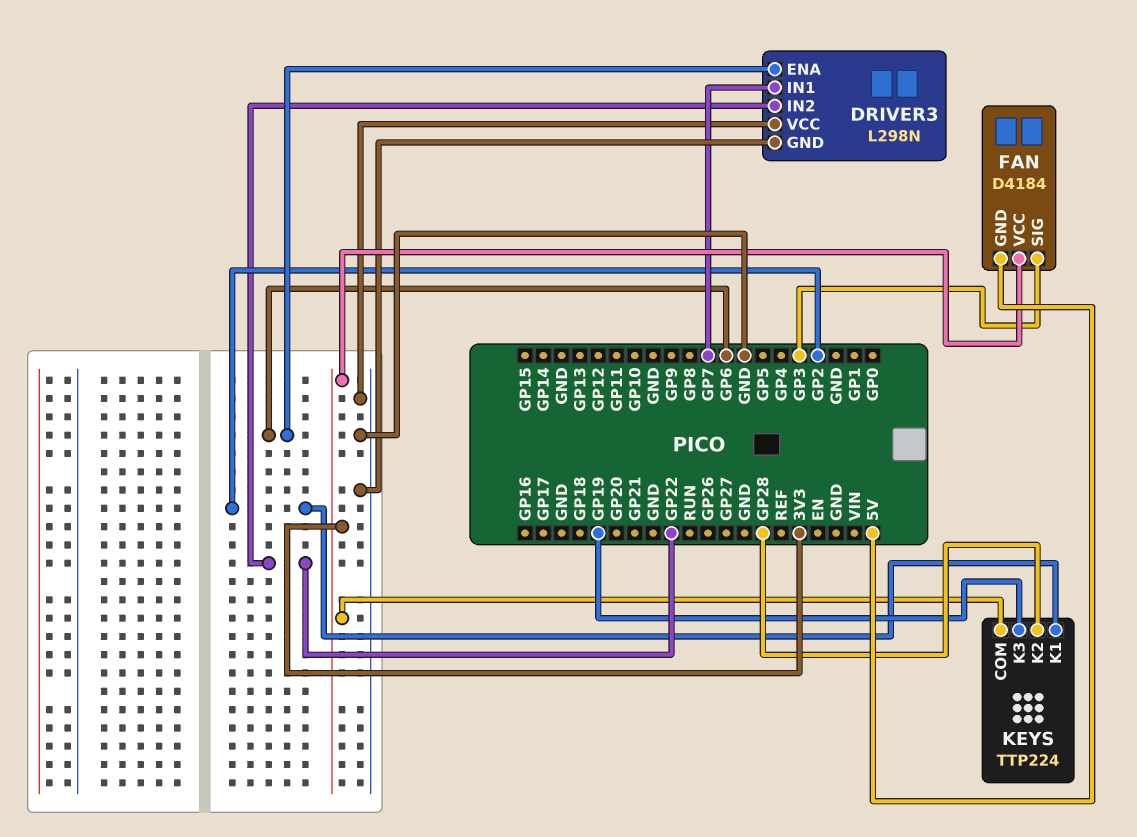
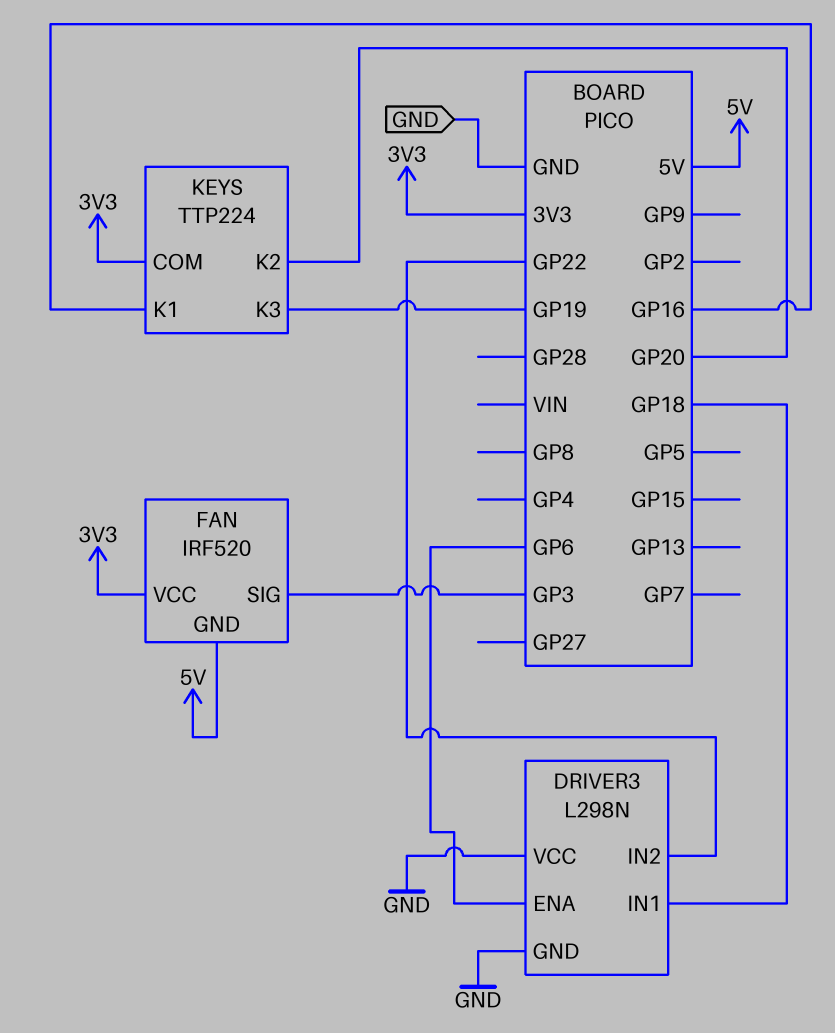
DRIVER3 pin IN1: GP7 -> GP18
FAN: D4184 -> IRF520
KEYS pin K1: GP2 -> GP16
KEYS pin K2: GP28 -> GP20

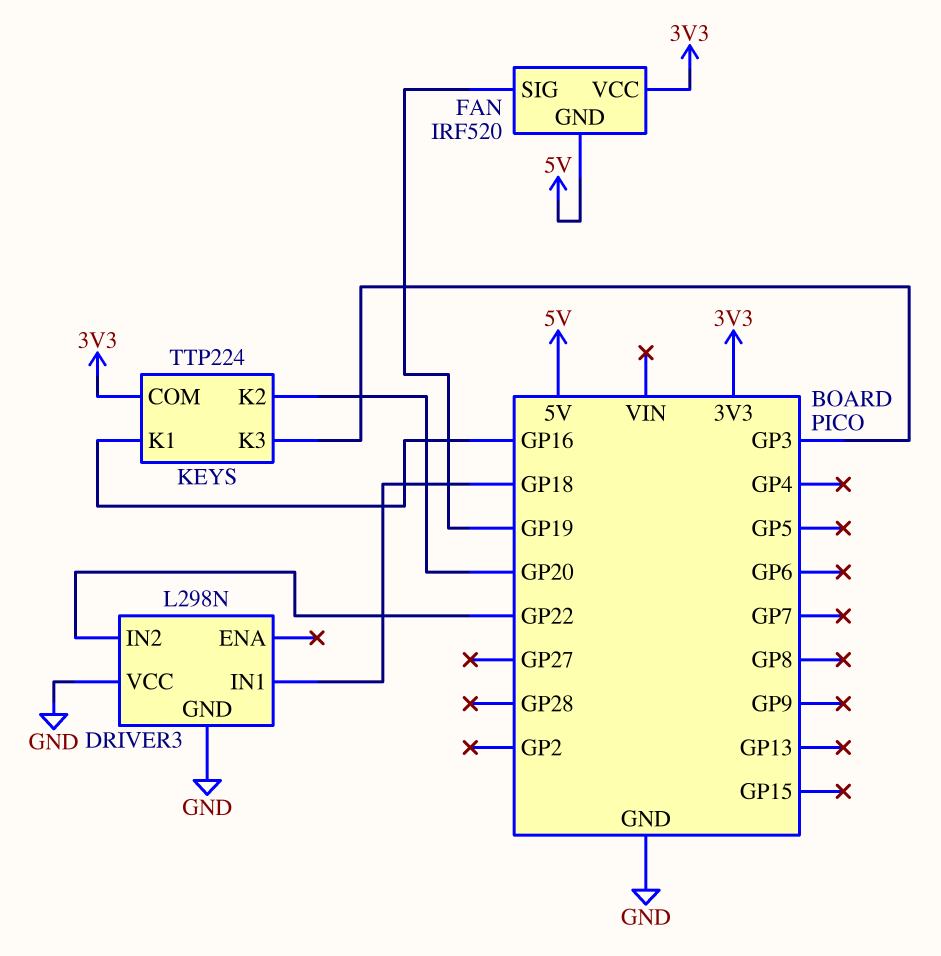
DRIVER3 pin ENA: GP6 -> none
FAN pin SIG: GP3 -> GP19
KEYS pin K3: GP19 -> GP3

